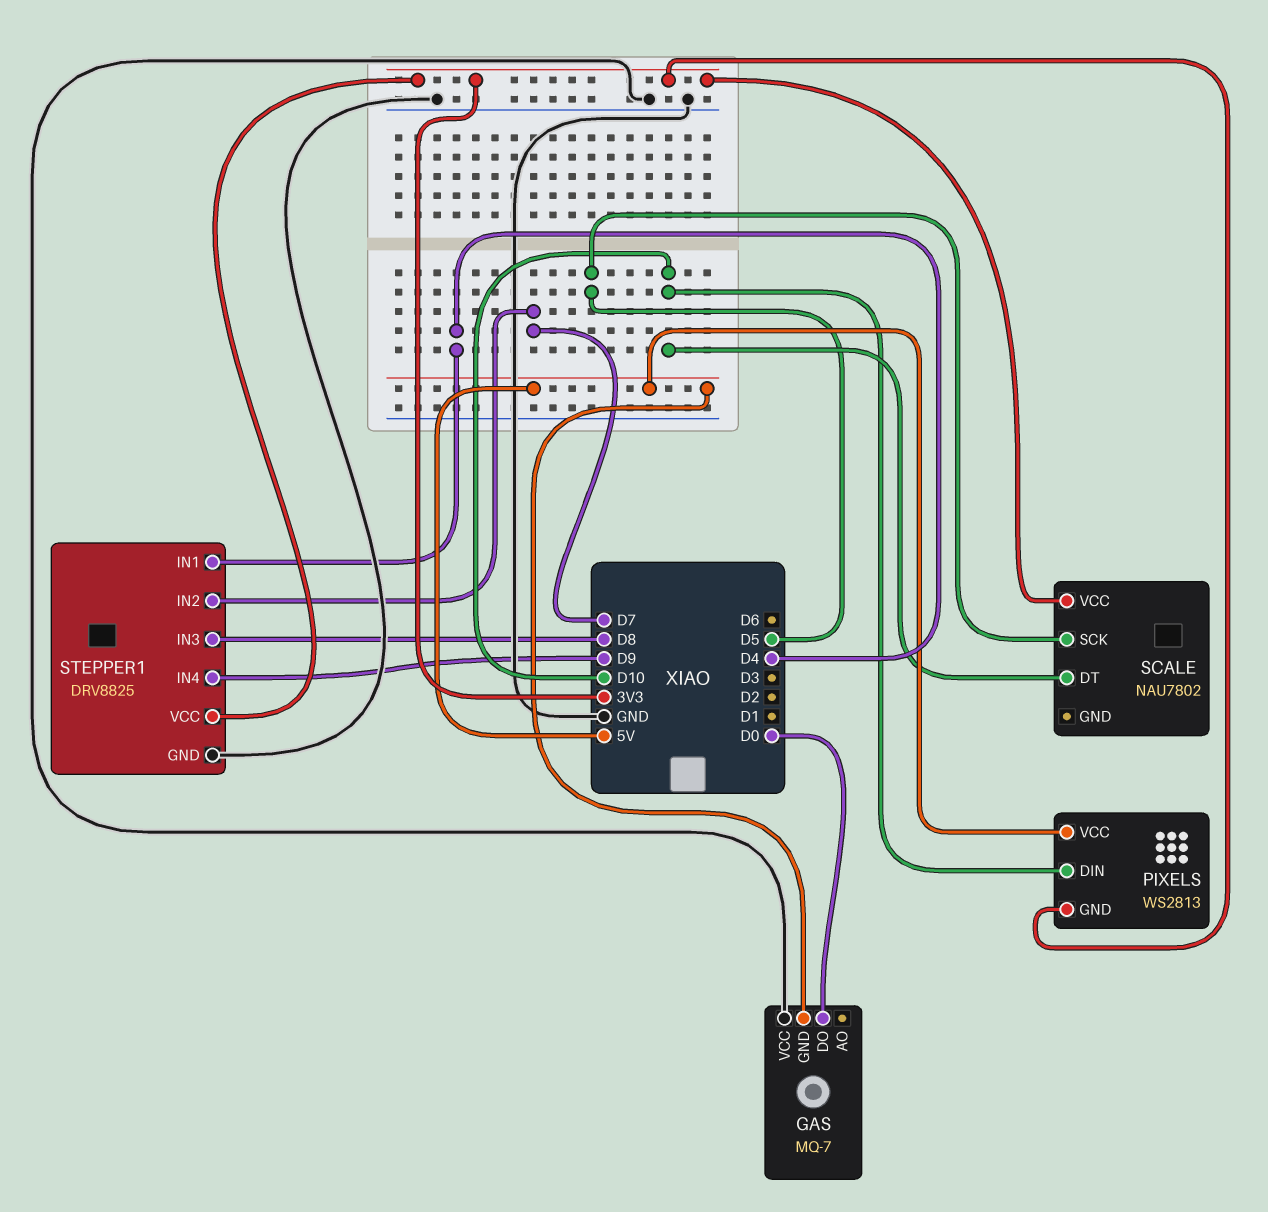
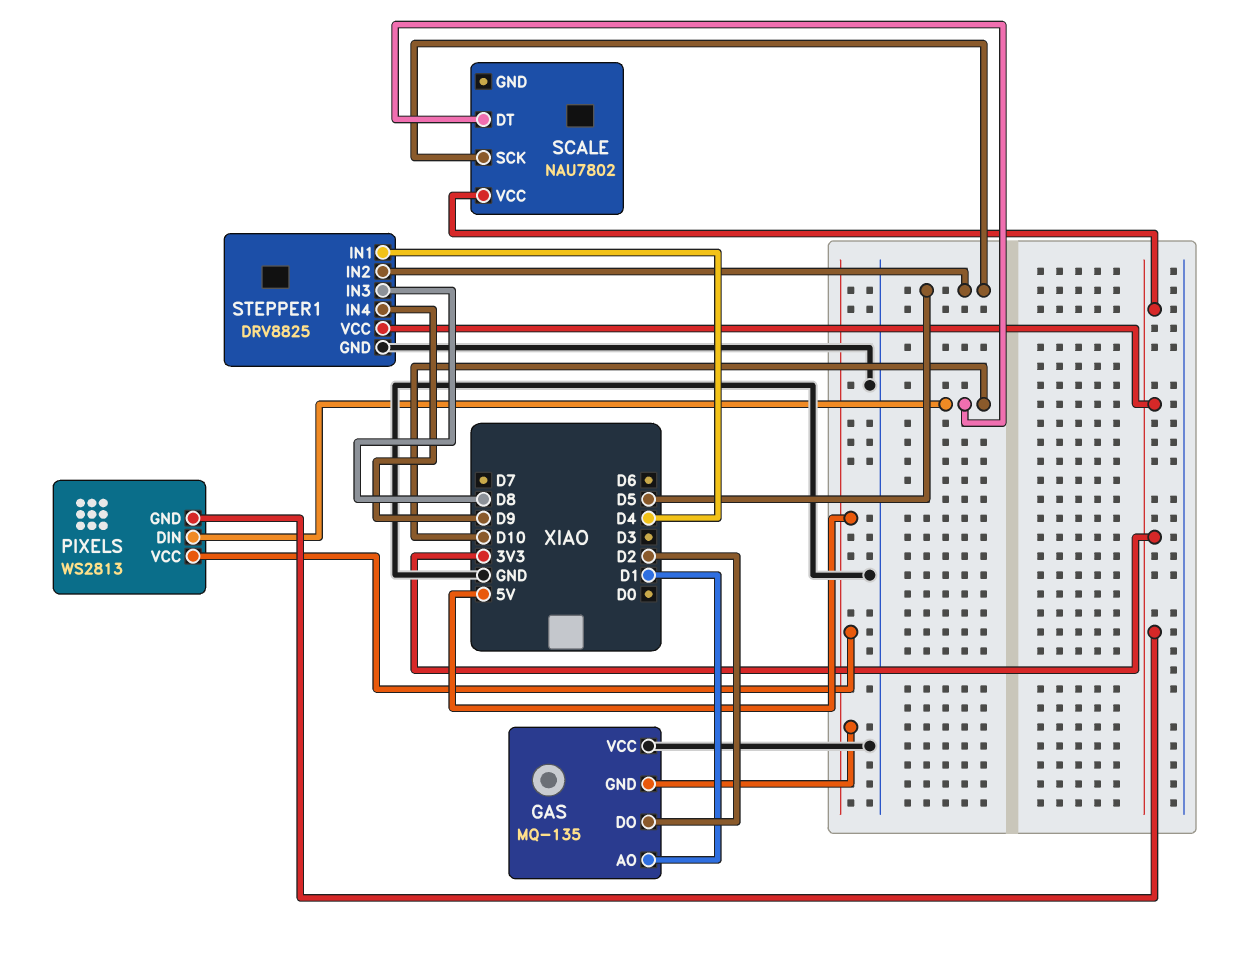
GAS: MQ-7 -> MQ-135
GAS pin AO: none -> D1
GAS pin DO: D0 -> D2
STEPPER1 pin IN2: D7 -> D5

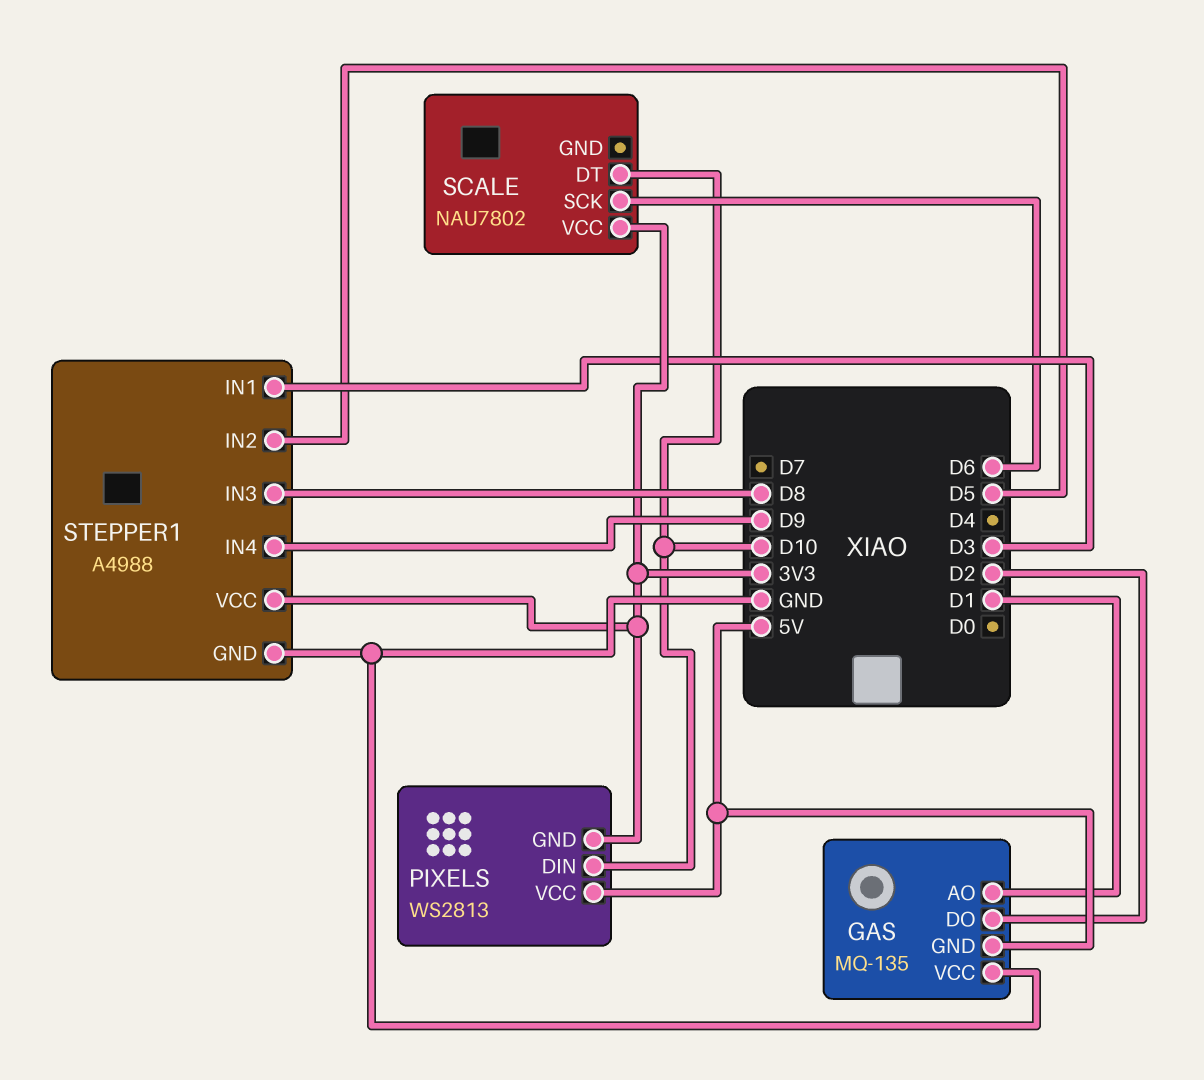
SCALE pin SCK: D5 -> D6
STEPPER1: DRV8825 -> A4988
STEPPER1 pin IN1: D4 -> D3

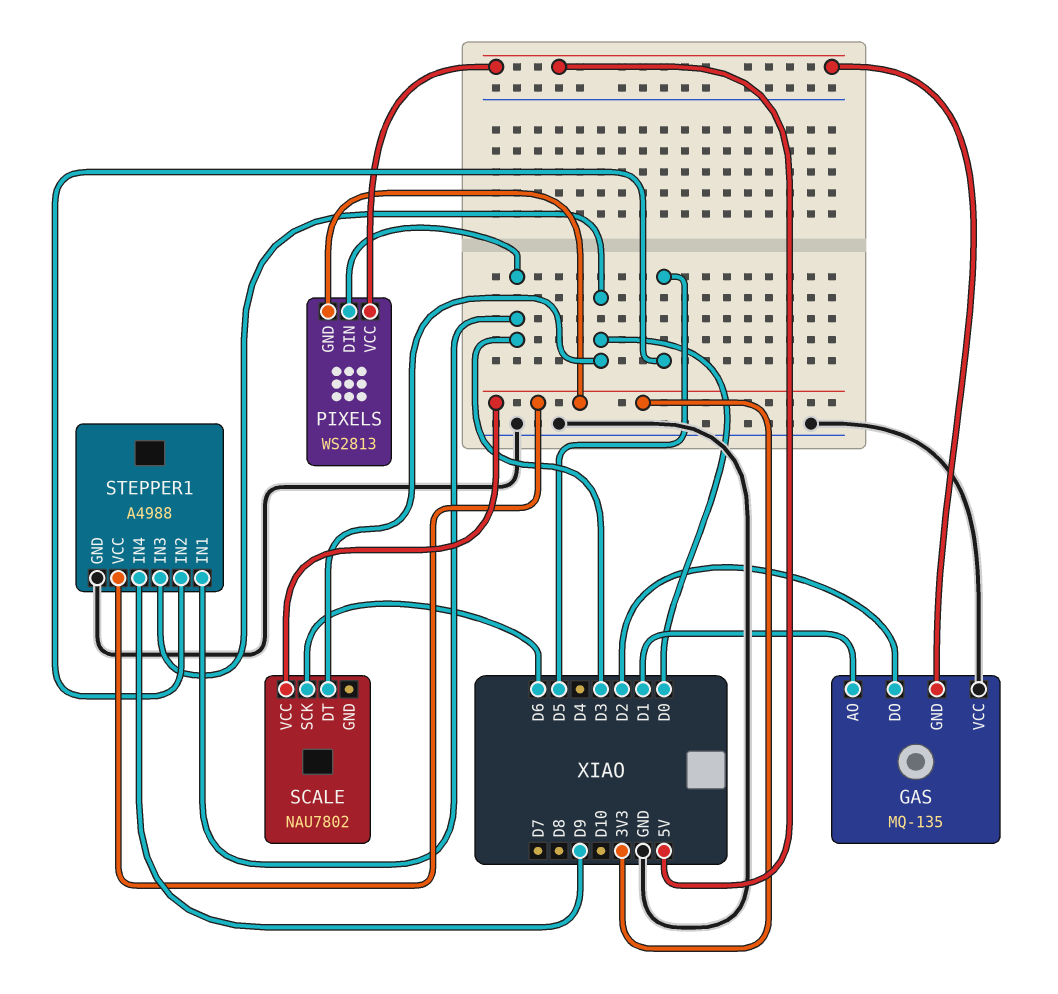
PIXELS pin DIN: D10 -> D3
SCALE pin DT: D10 -> D0
STEPPER1 pin IN3: D8 -> D0

